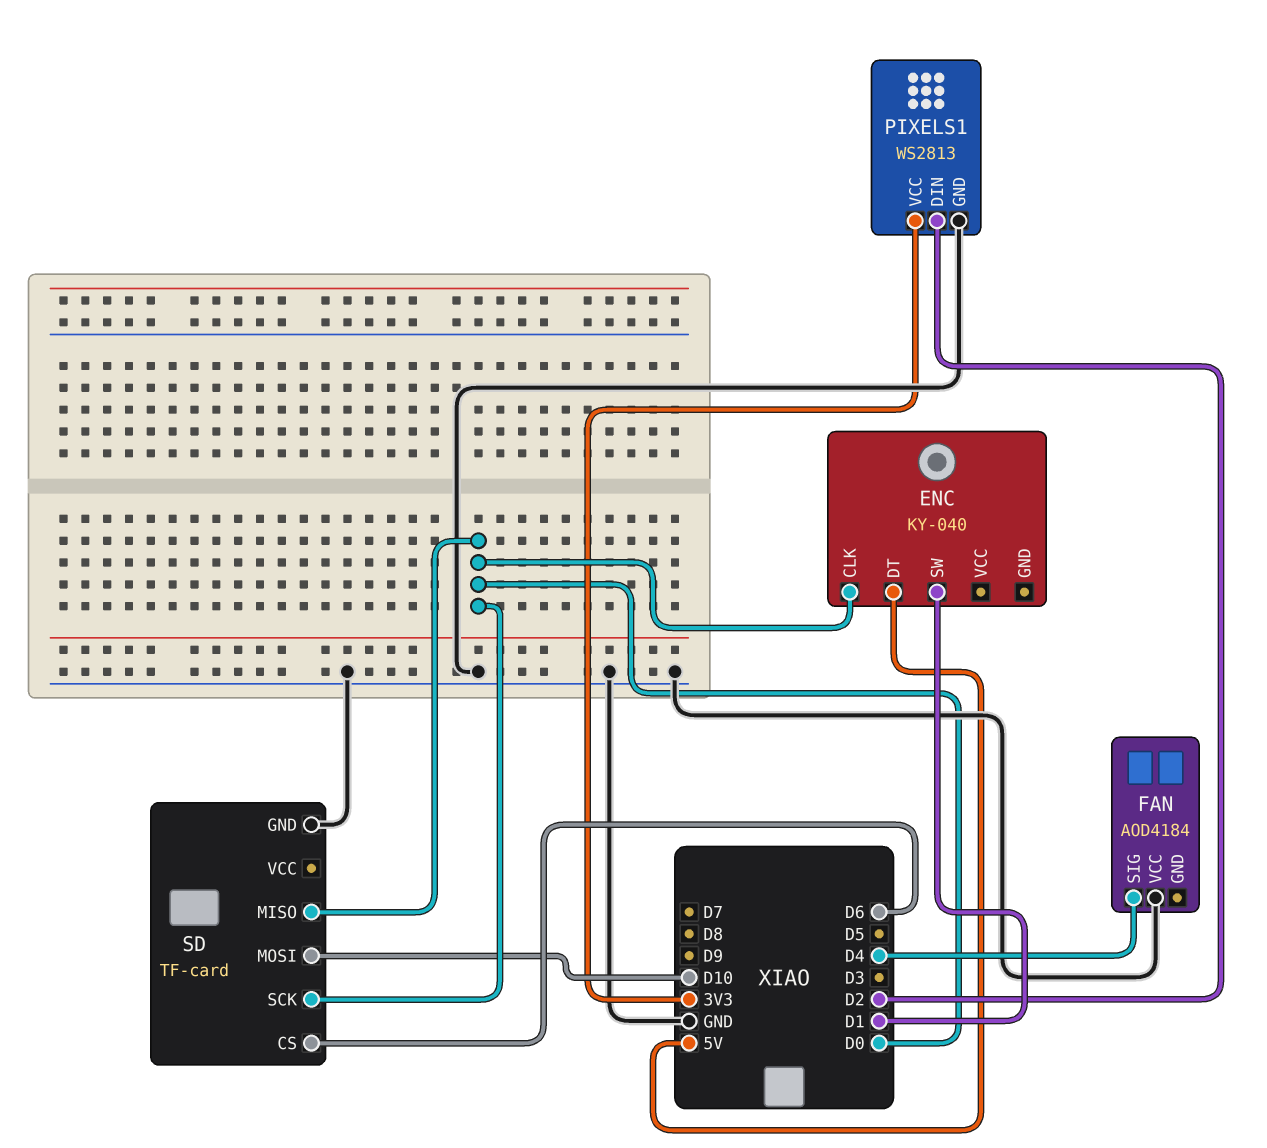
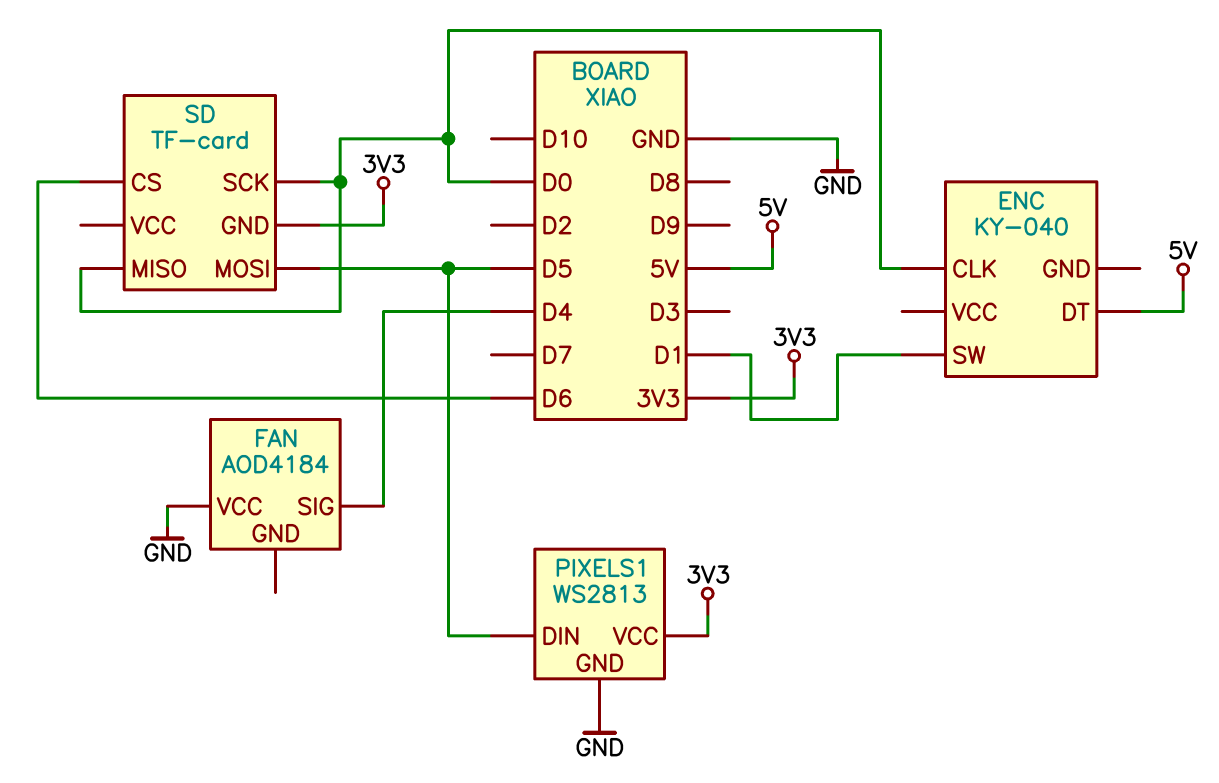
PIXELS1 pin DIN: D2 -> D5
SD pin GND: GND -> 3V3
SD pin MOSI: D10 -> D5

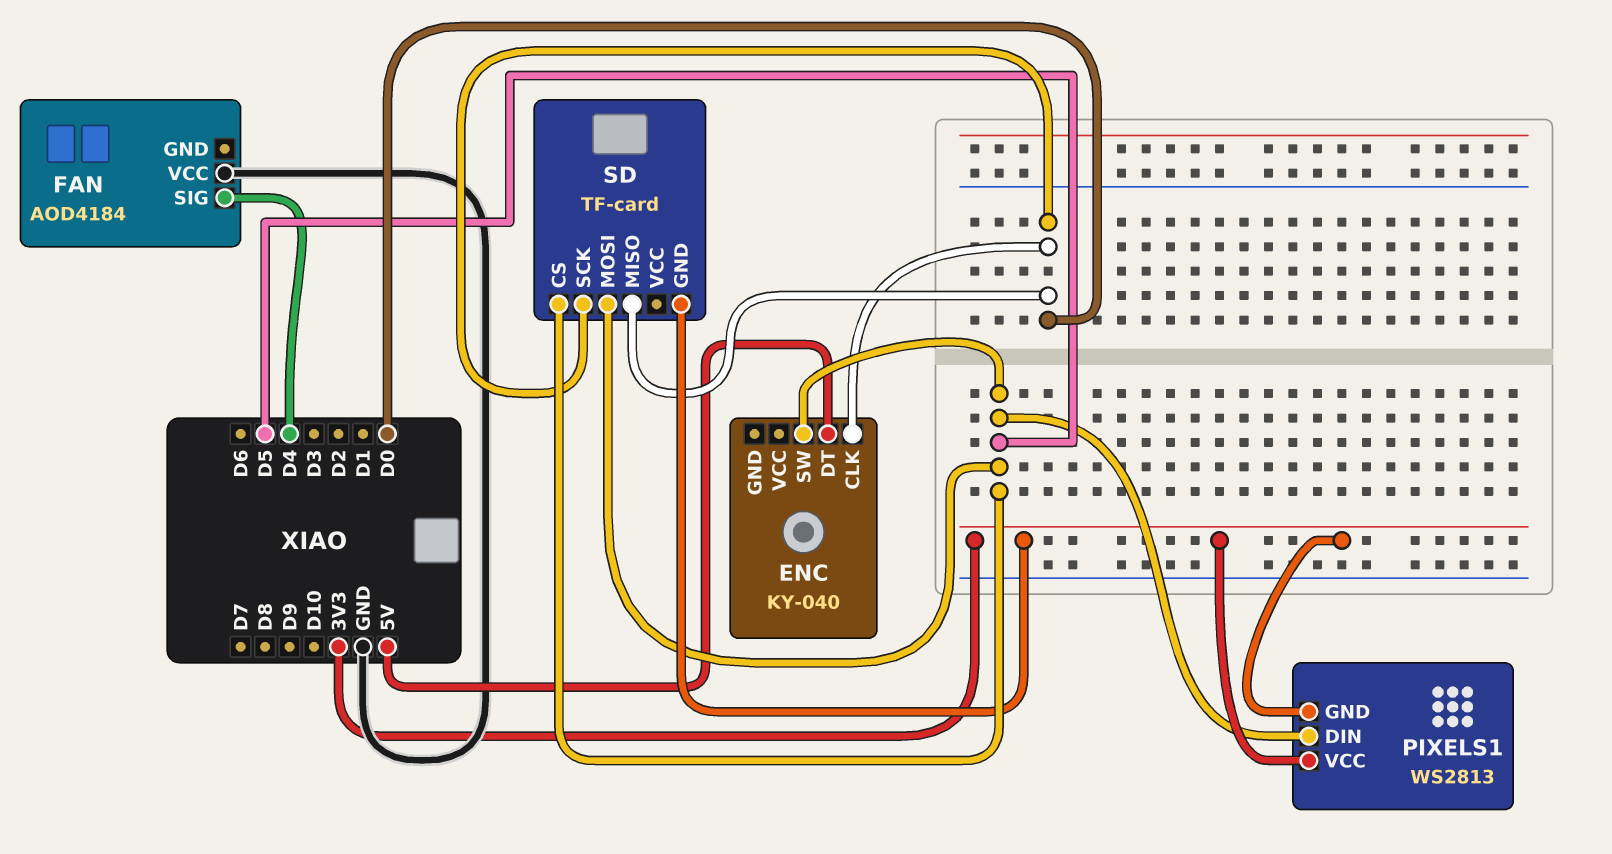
ENC pin SW: D1 -> D5
PIXELS1 pin GND: GND -> 3V3
SD pin CS: D6 -> D5

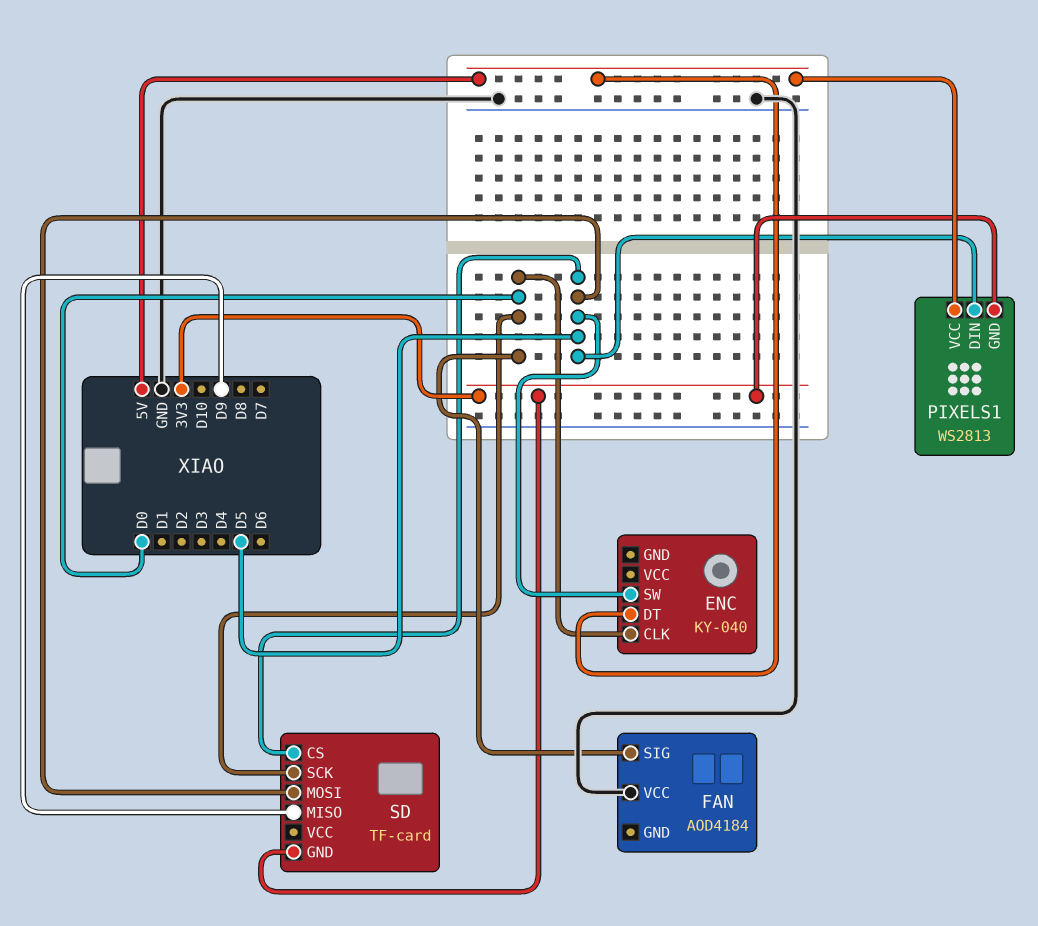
FAN pin SIG: D4 -> D0
PIXELS1 pin VCC: 3V3 -> 5V
SD pin MISO: D0 -> D9

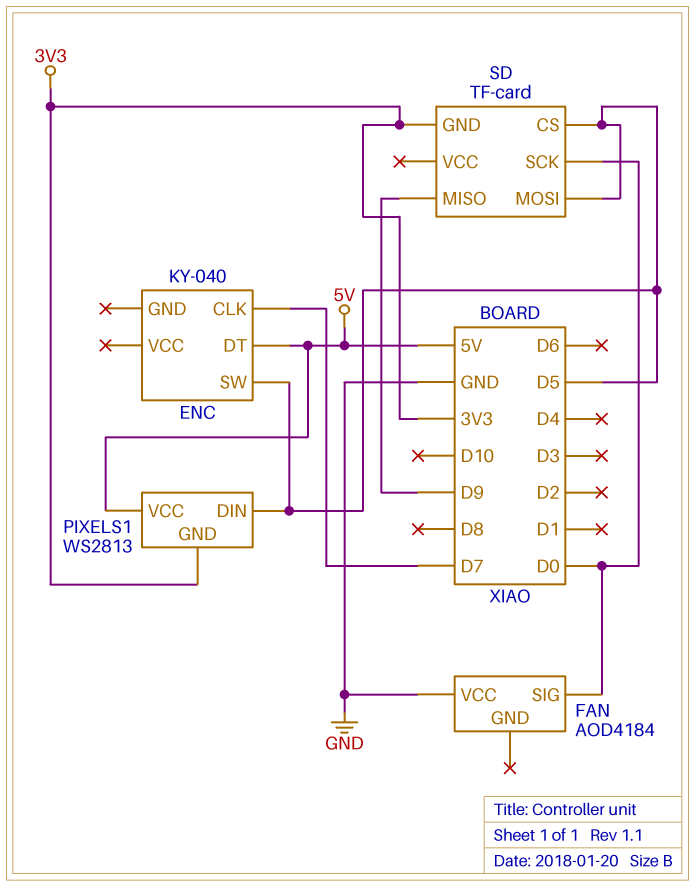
ENC pin CLK: D0 -> D7

